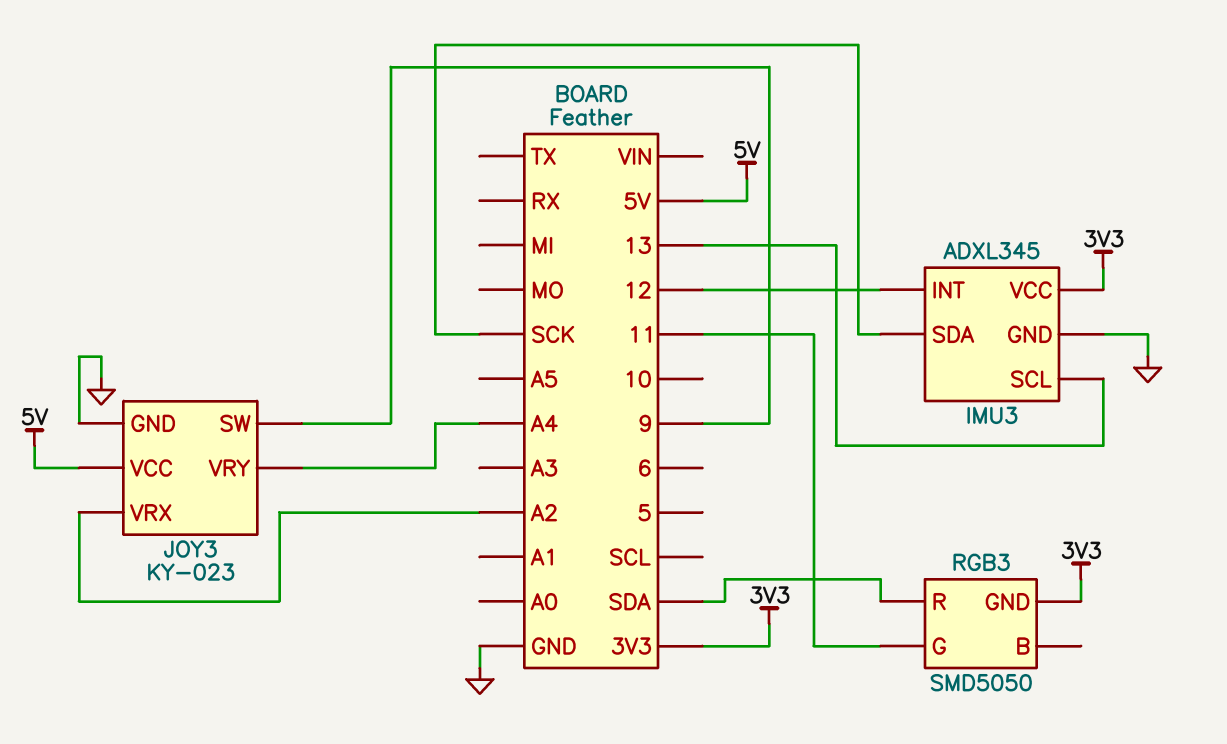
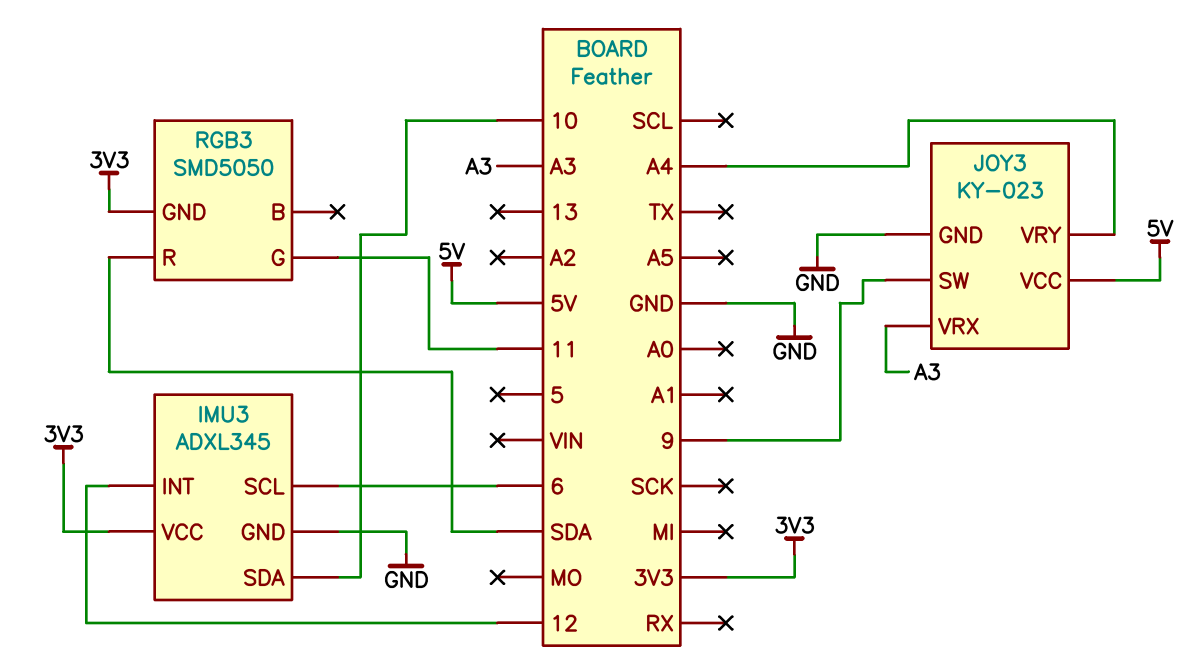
IMU3 pin SCL: 13 -> 6
IMU3 pin SDA: SCK -> 10
JOY3 pin VRX: A2 -> A3

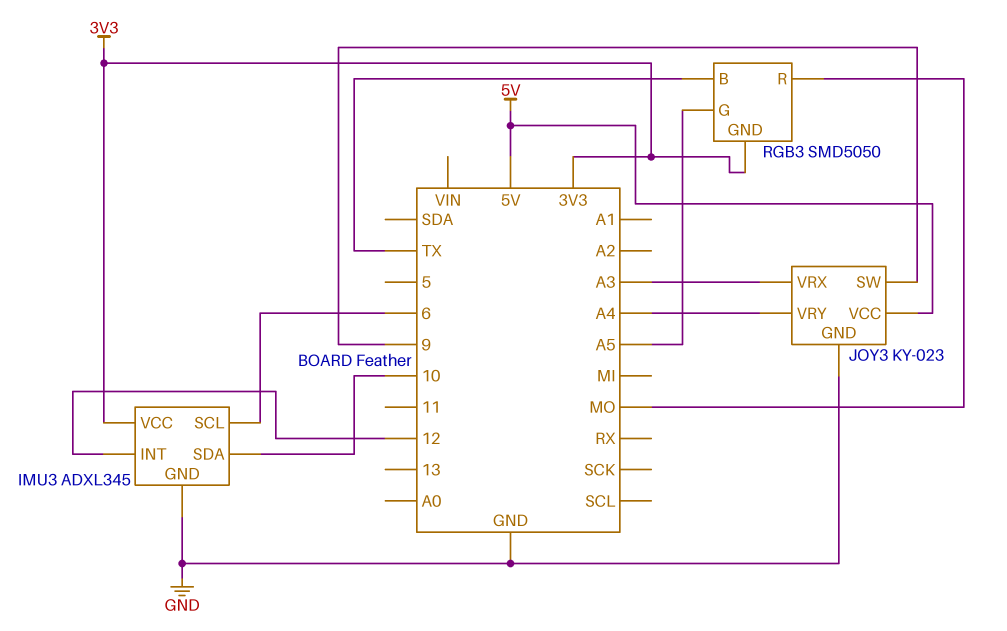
RGB3 pin B: none -> TX
RGB3 pin G: 11 -> A5
RGB3 pin R: SDA -> MO

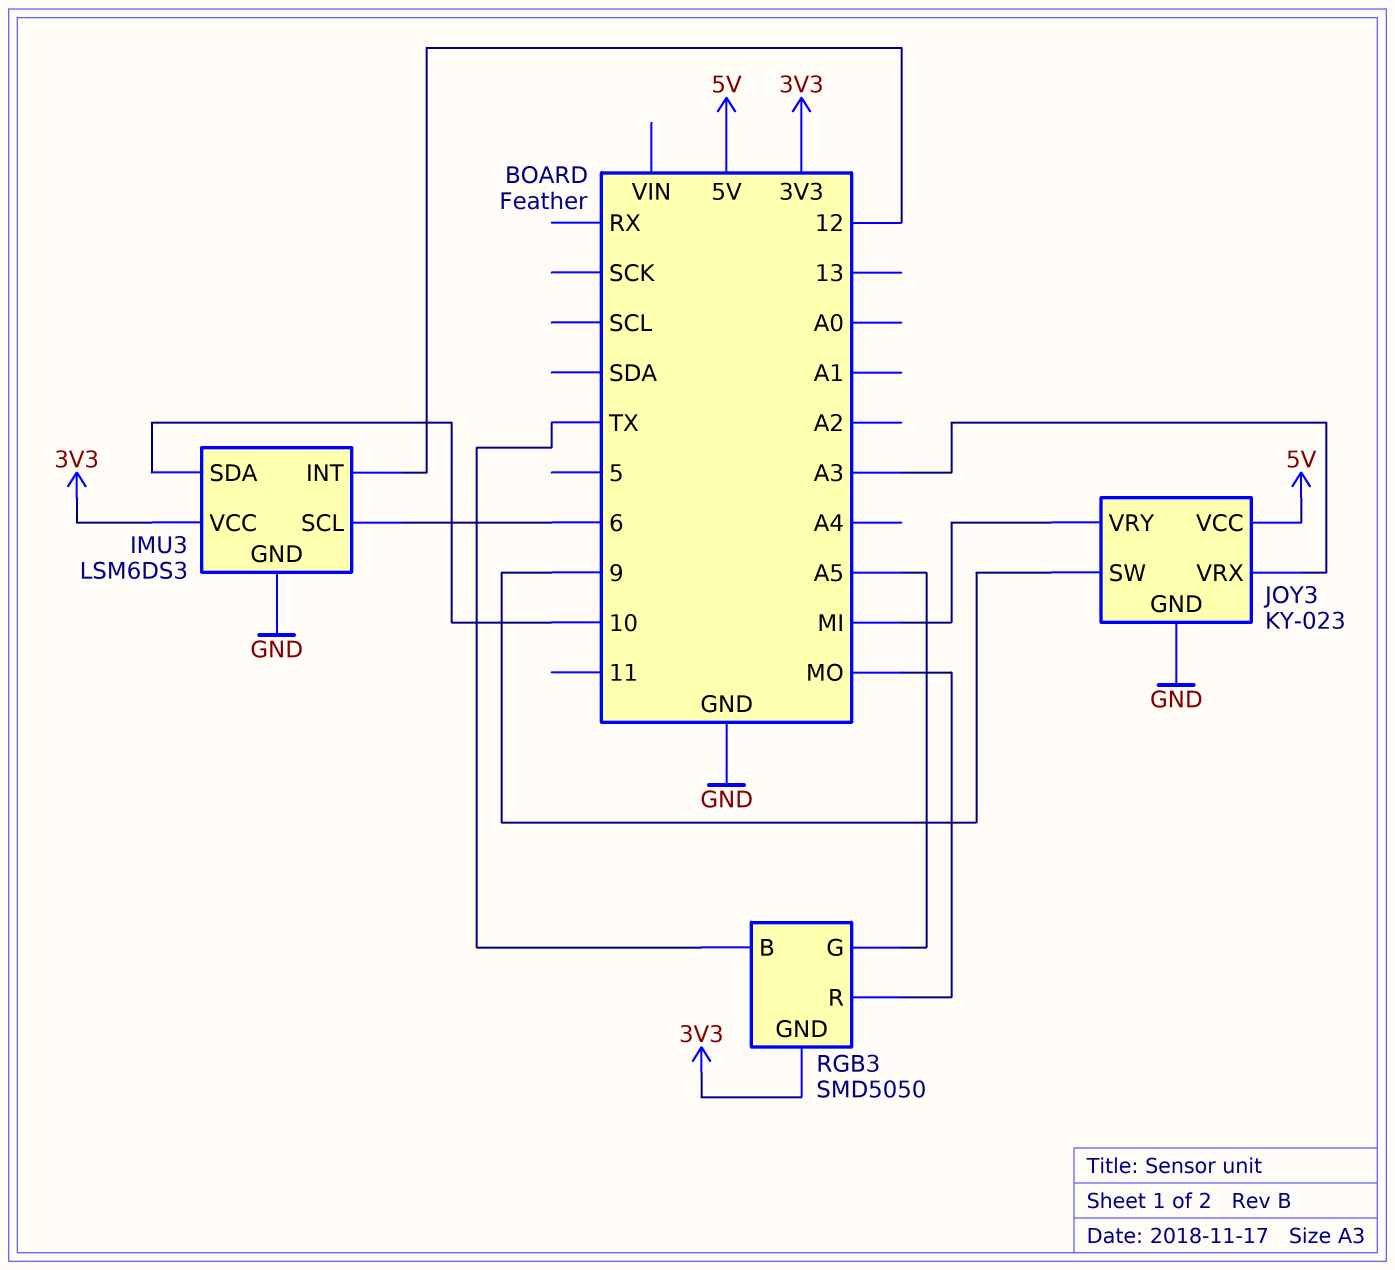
IMU3: ADXL345 -> LSM6DS3
JOY3 pin VRY: A4 -> MI

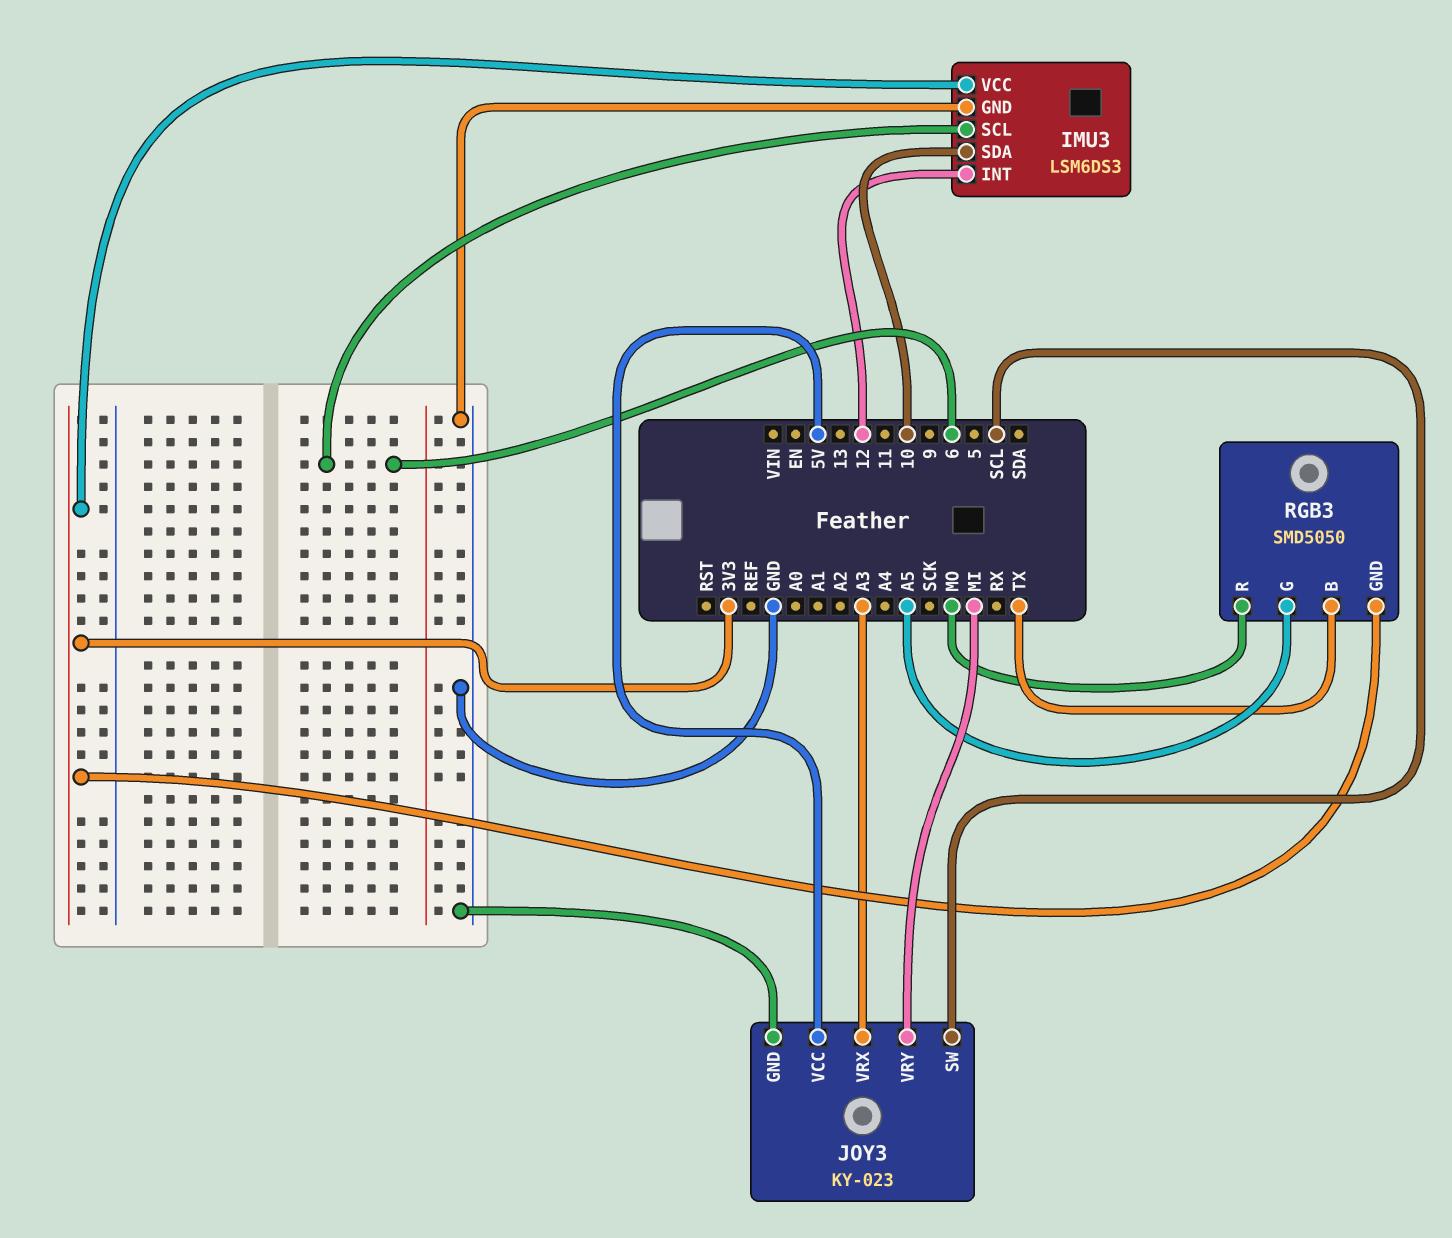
JOY3 pin SW: 9 -> SCL

